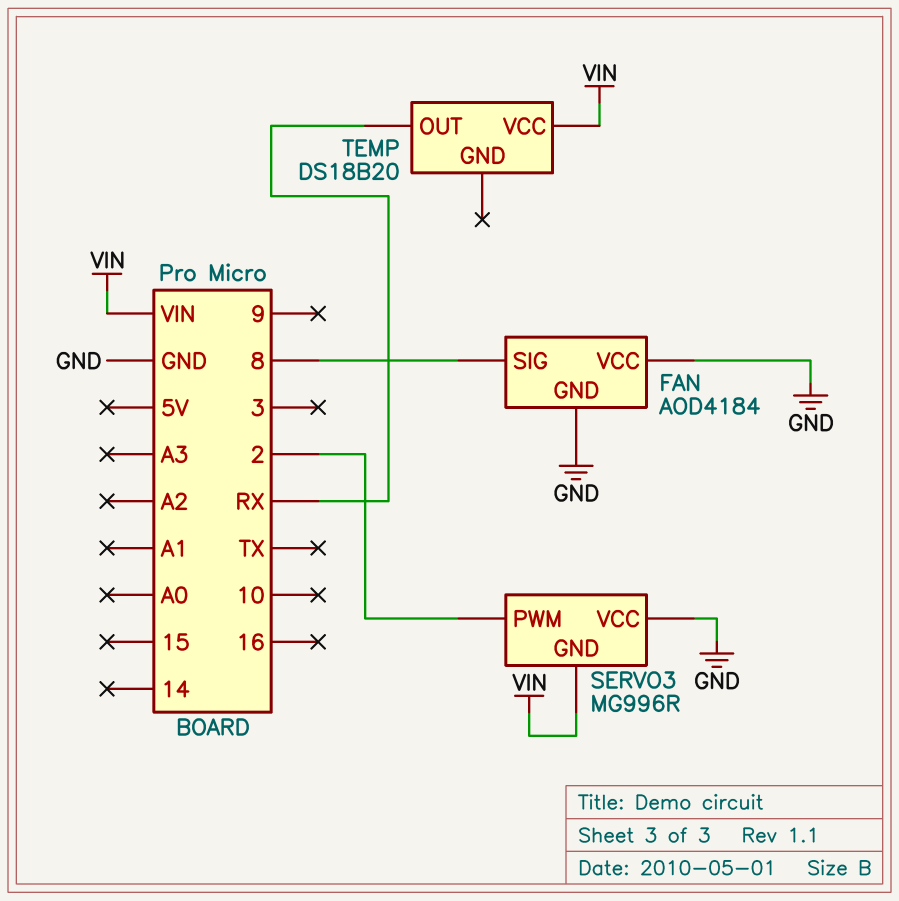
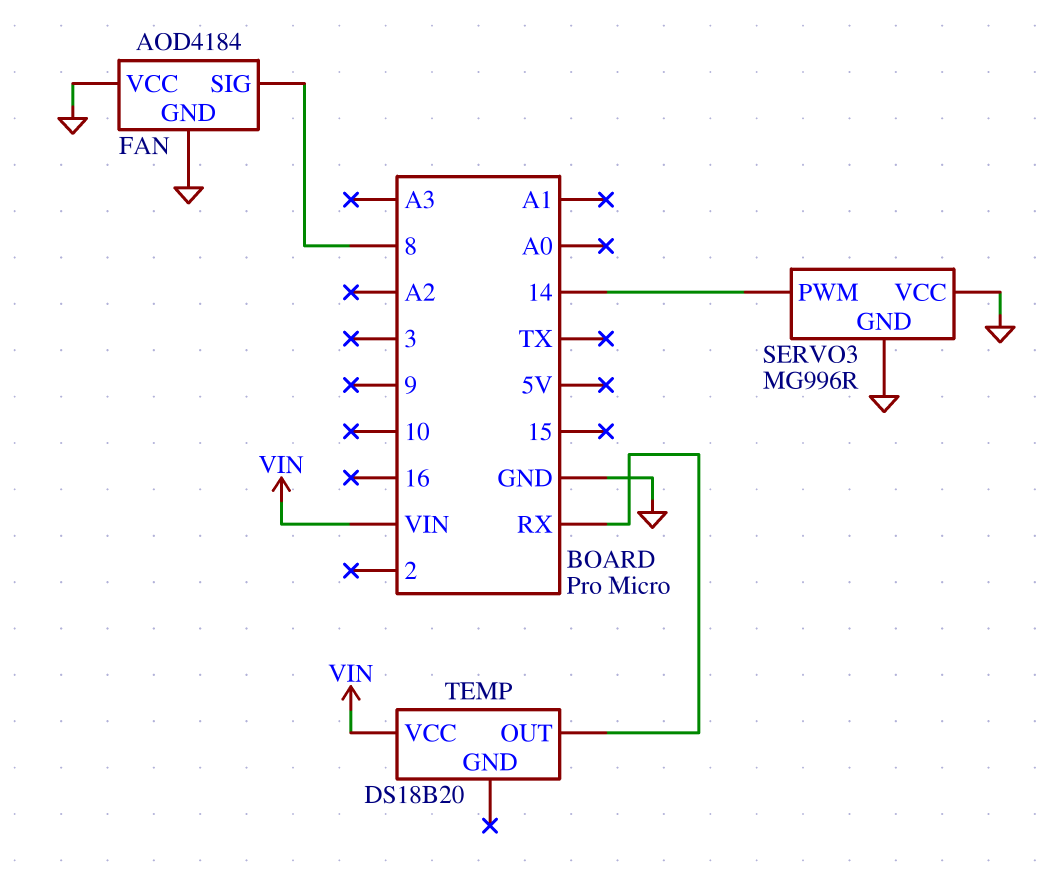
SERVO3 pin GND: VIN -> GND
SERVO3 pin PWM: 2 -> 14

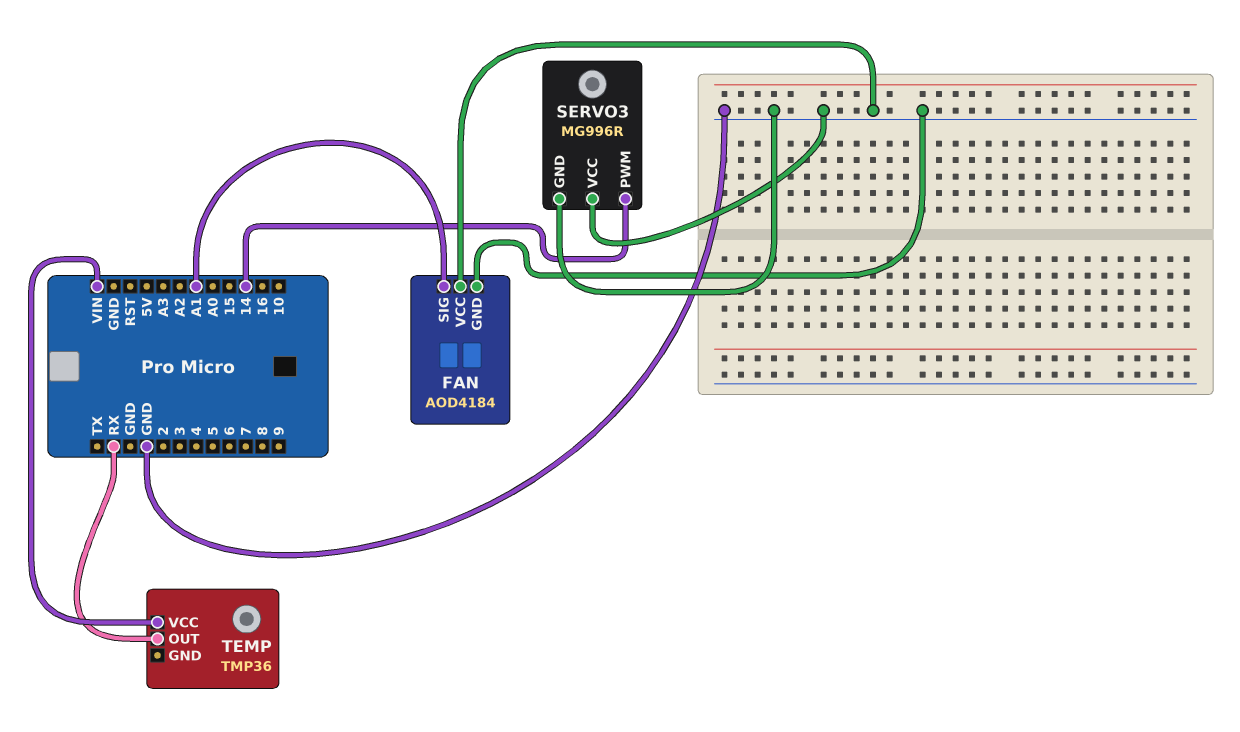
FAN pin SIG: 8 -> A1
TEMP: DS18B20 -> TMP36

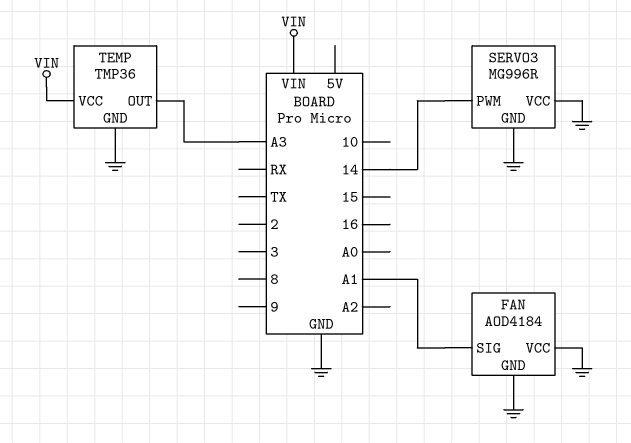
TEMP pin GND: none -> GND
TEMP pin OUT: RX -> A3

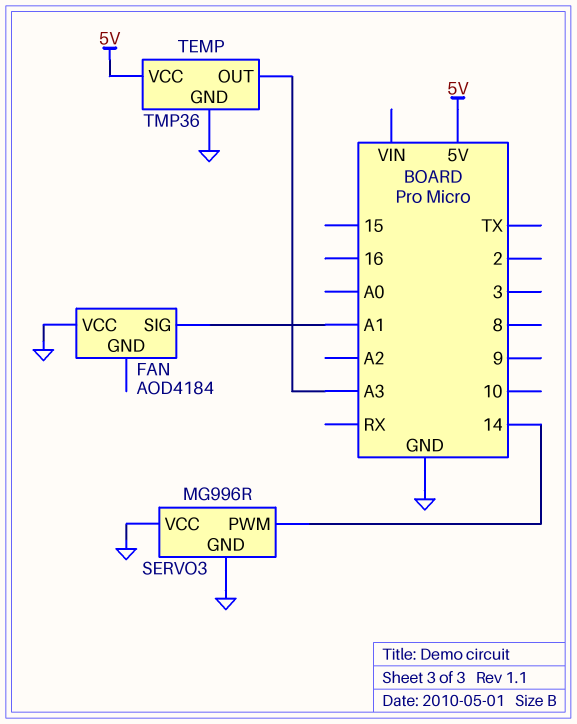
FAN pin GND: GND -> none
TEMP pin VCC: VIN -> 5V

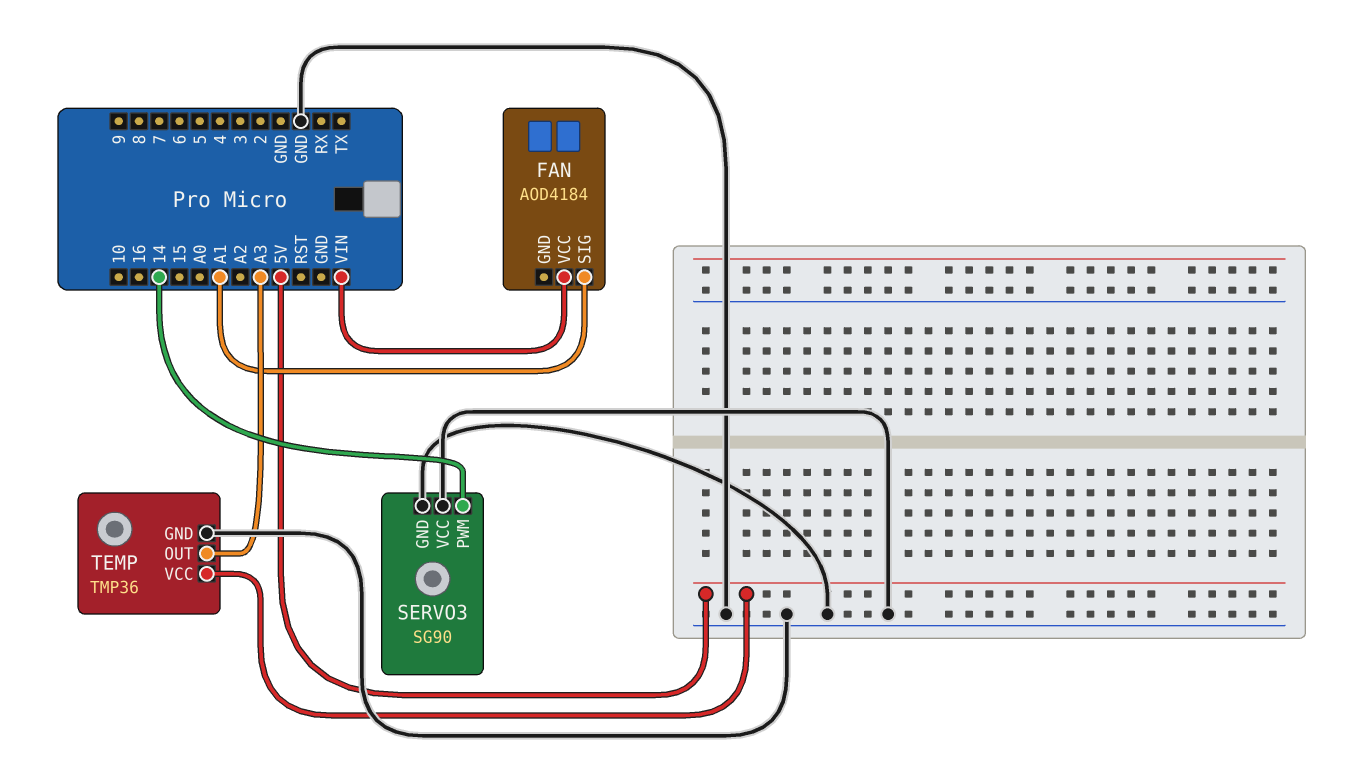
FAN pin VCC: GND -> VIN
SERVO3: MG996R -> SG90

